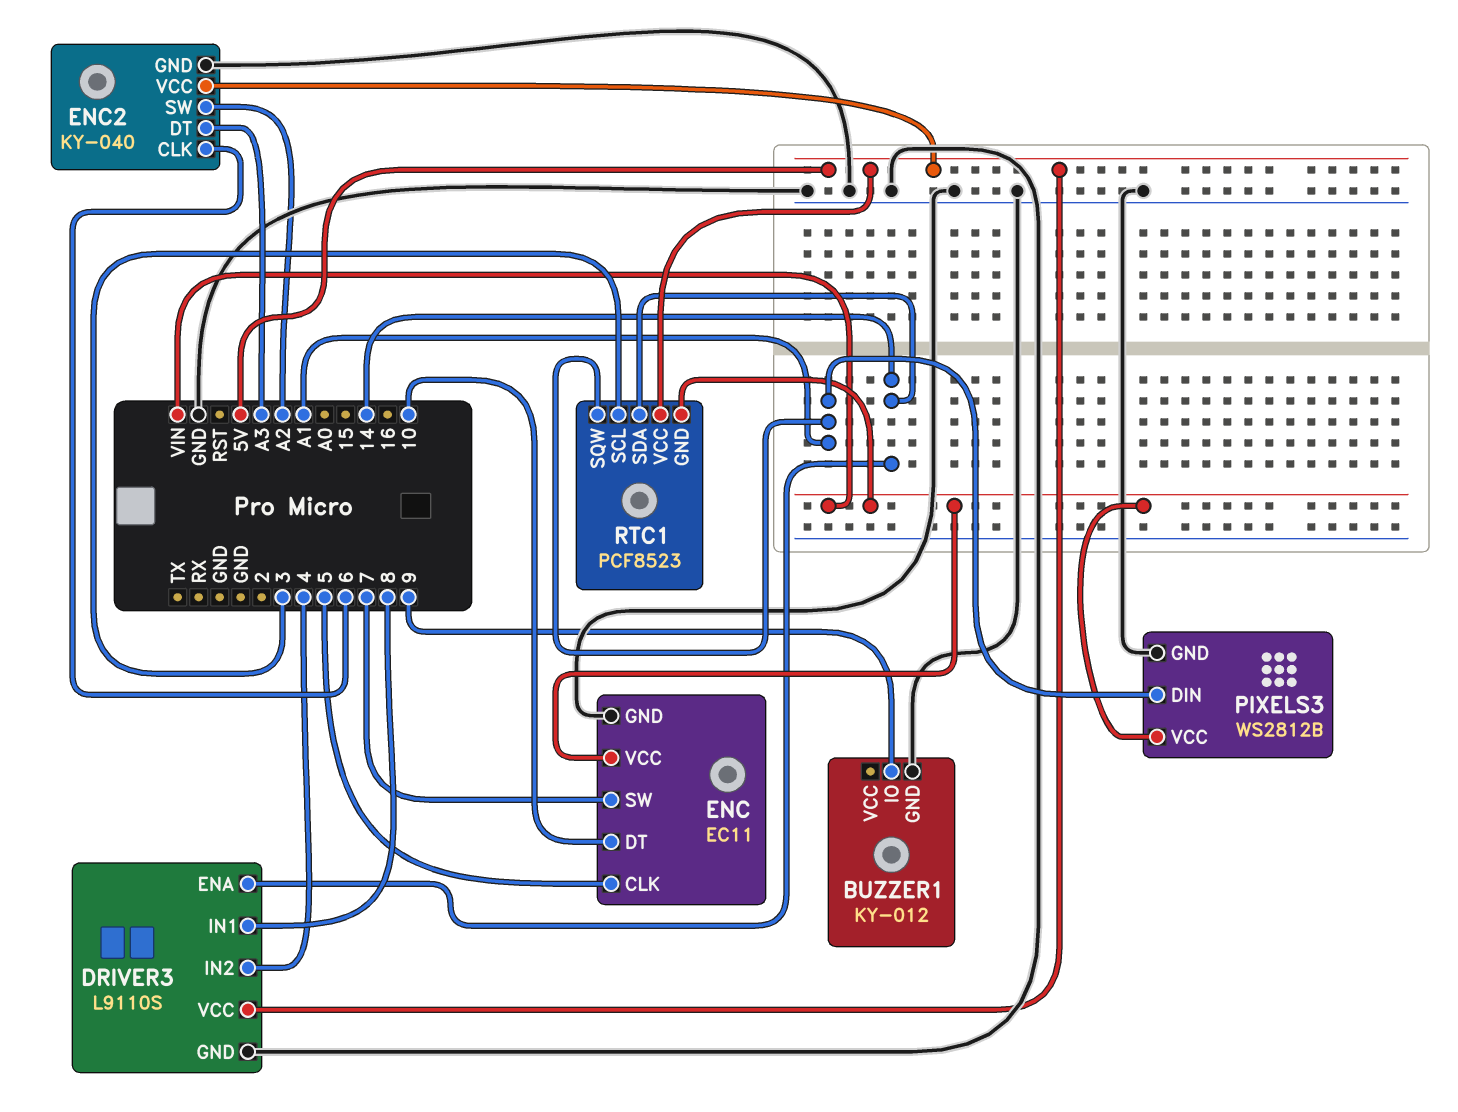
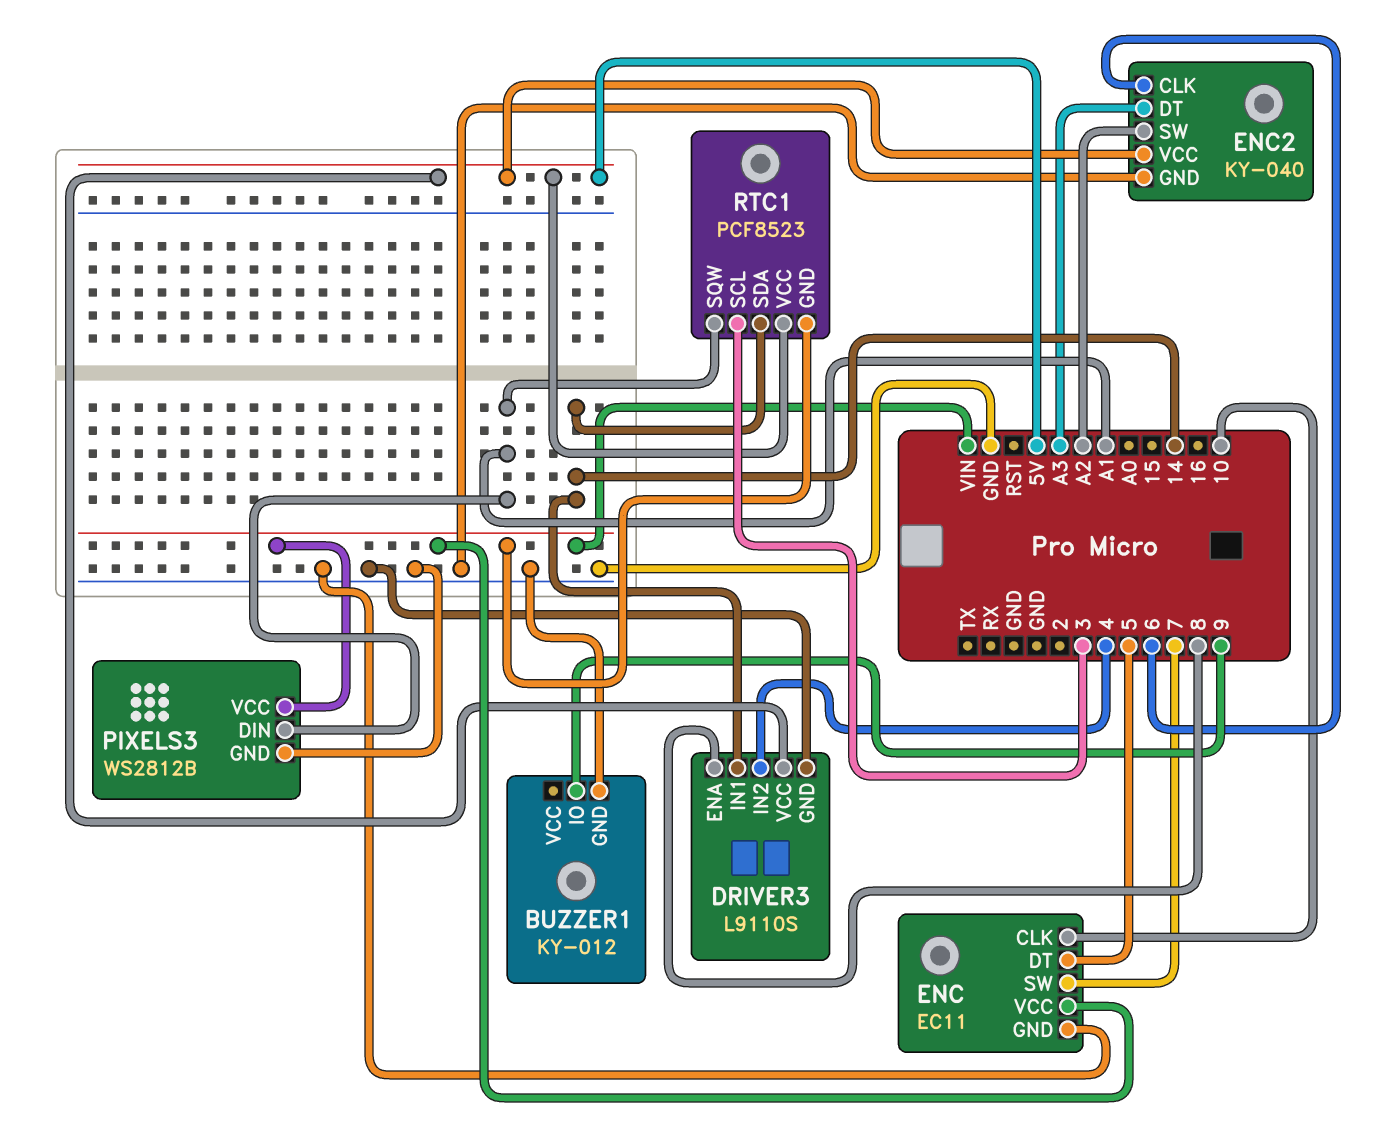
DRIVER3 pin ENA: 14 -> 8
DRIVER3 pin IN1: 8 -> 14
ENC pin CLK: 5 -> 10
ENC pin DT: 10 -> 5

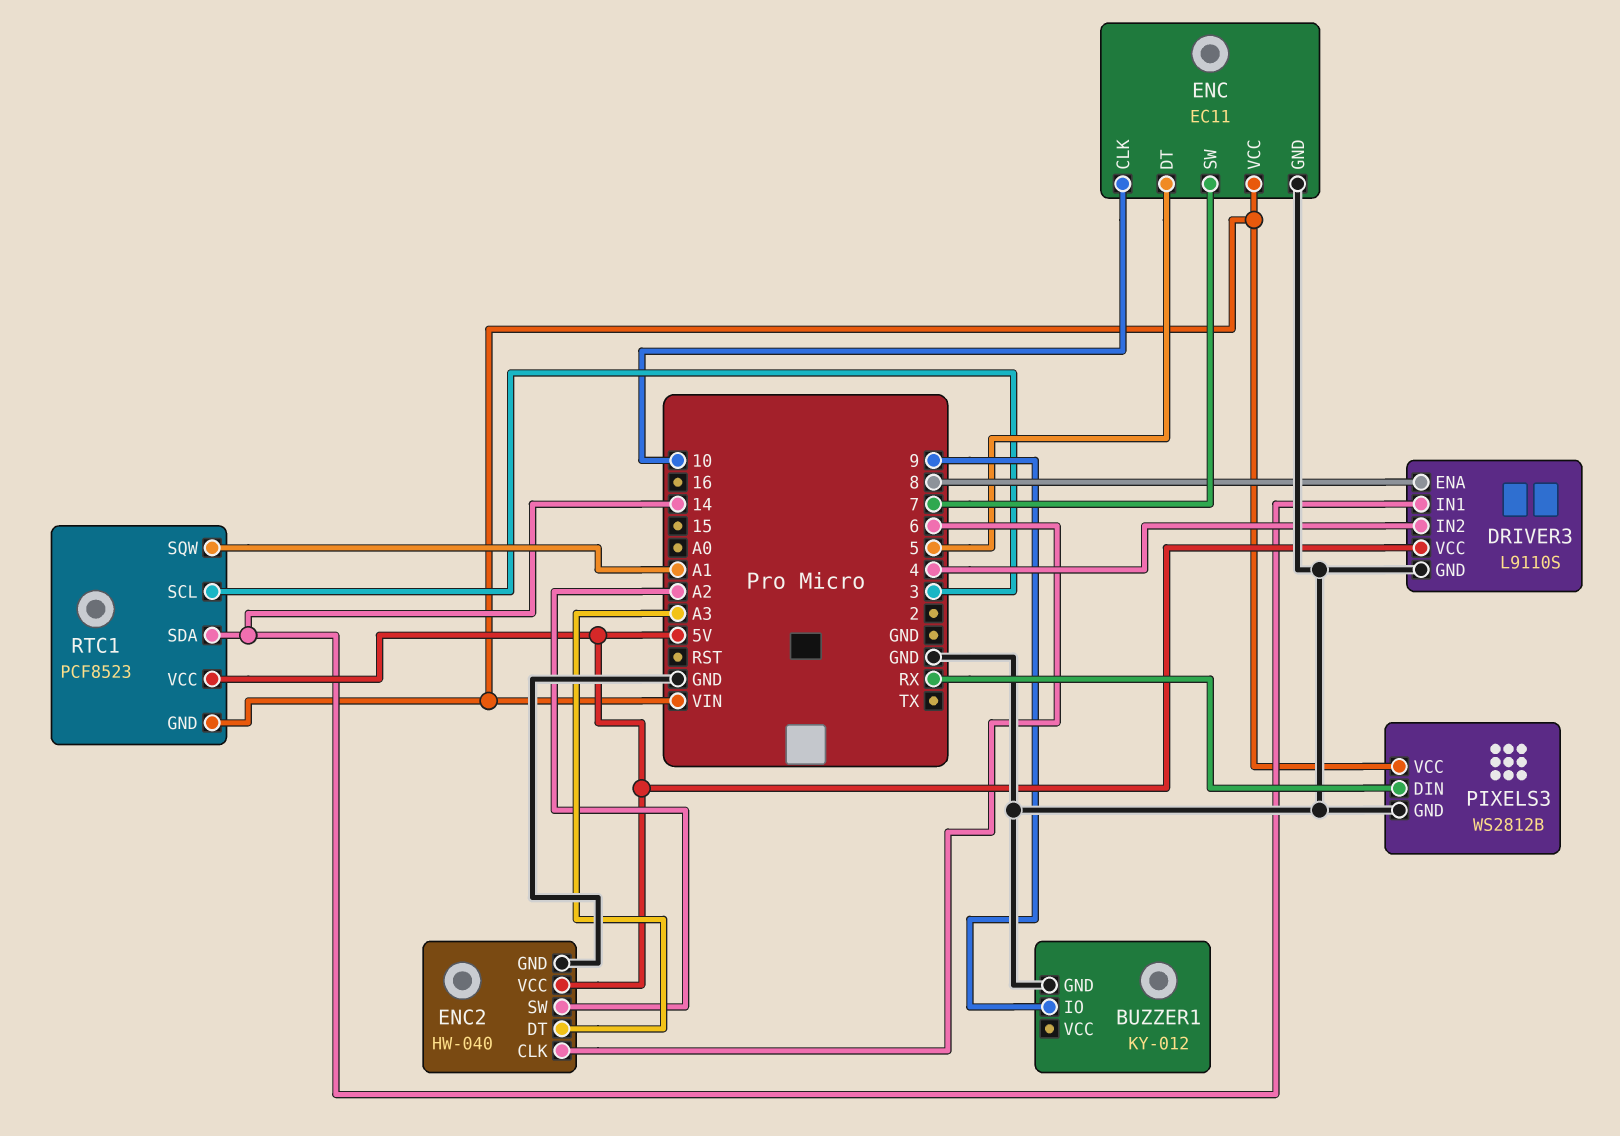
ENC2: KY-040 -> HW-040
PIXELS3 pin DIN: A1 -> RX

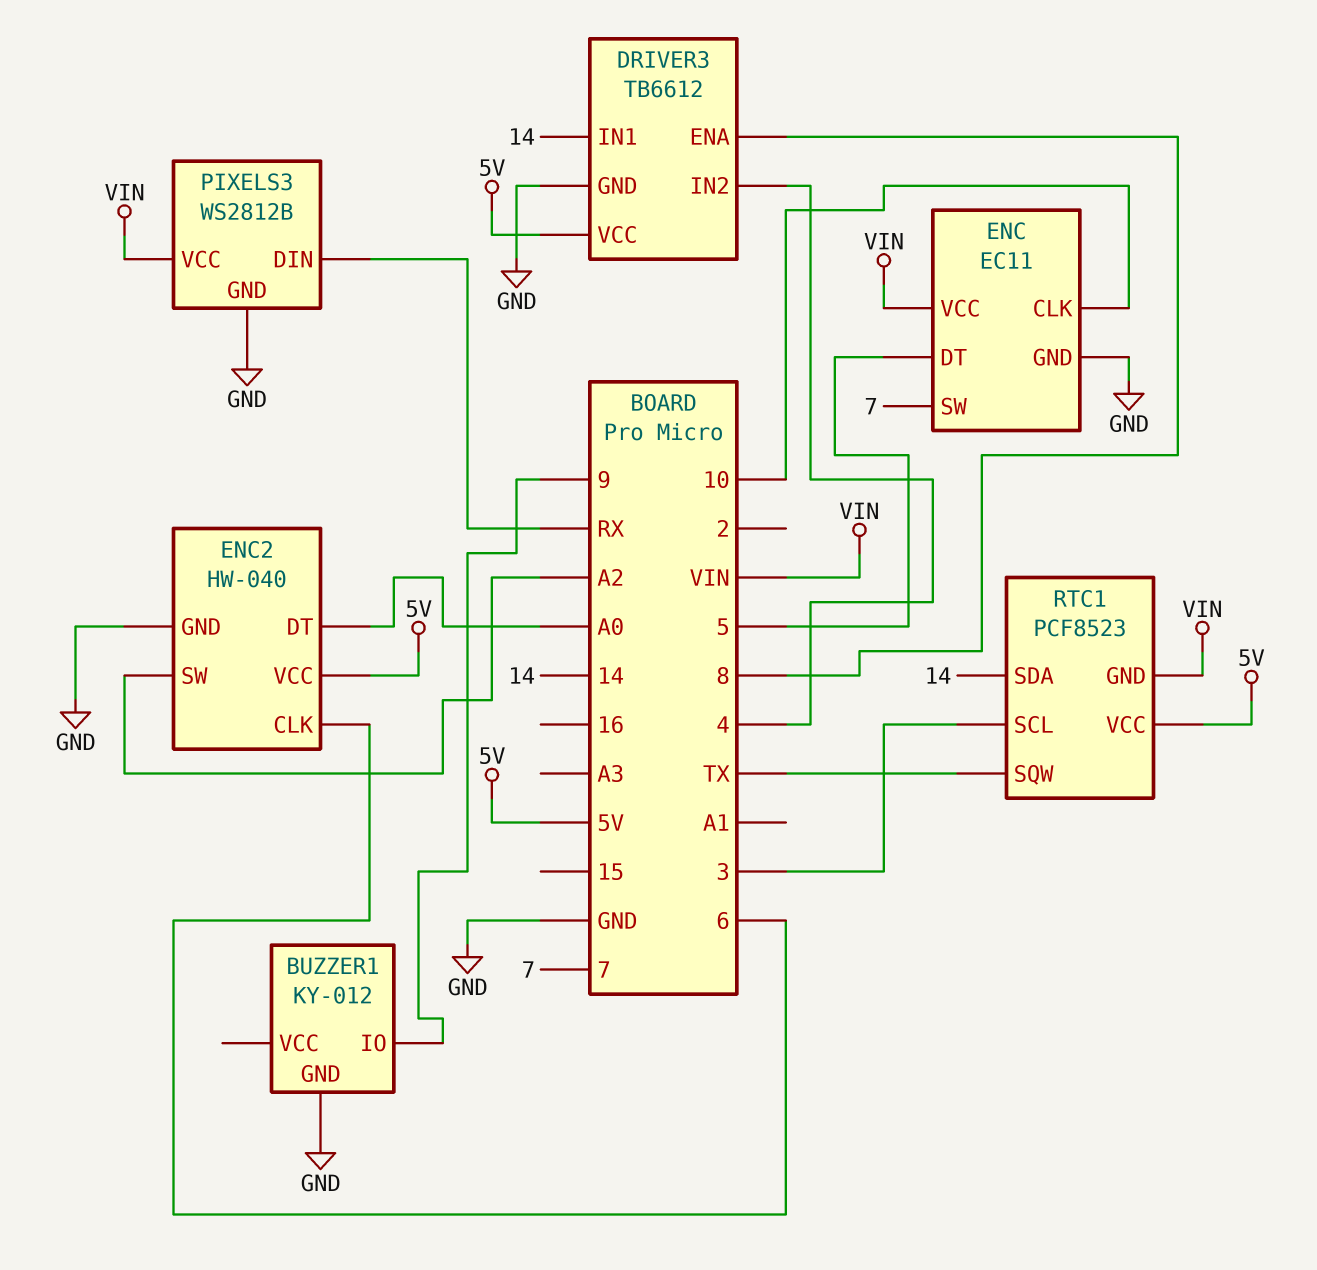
DRIVER3: L9110S -> TB6612
ENC2 pin DT: A3 -> A0
RTC1 pin SQW: A1 -> TX

